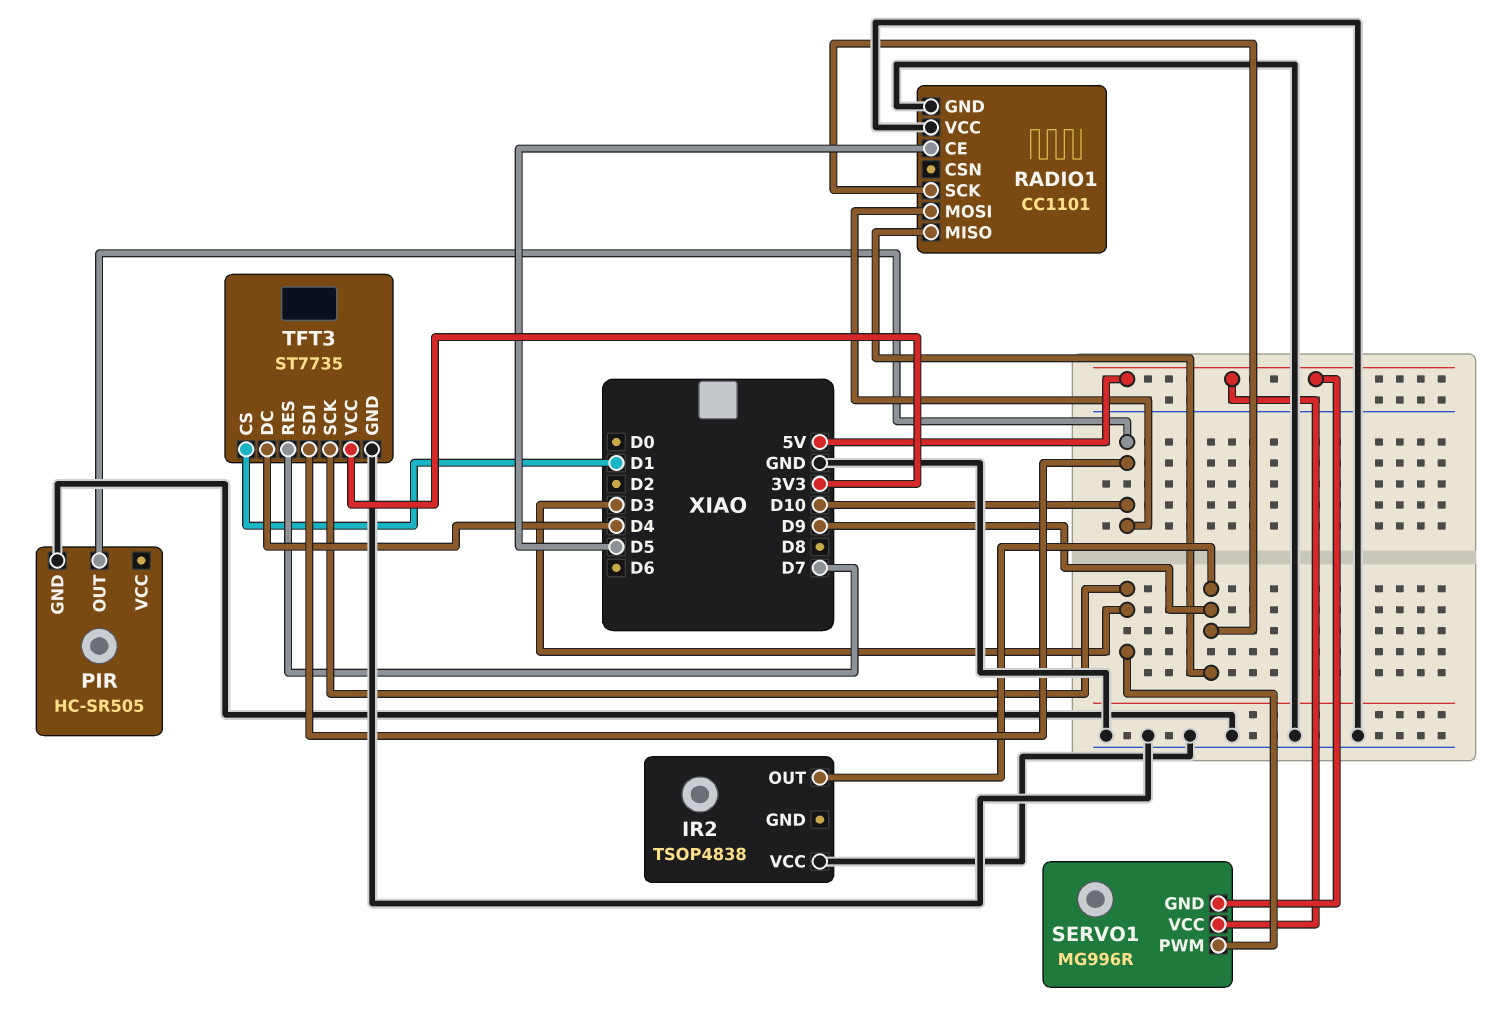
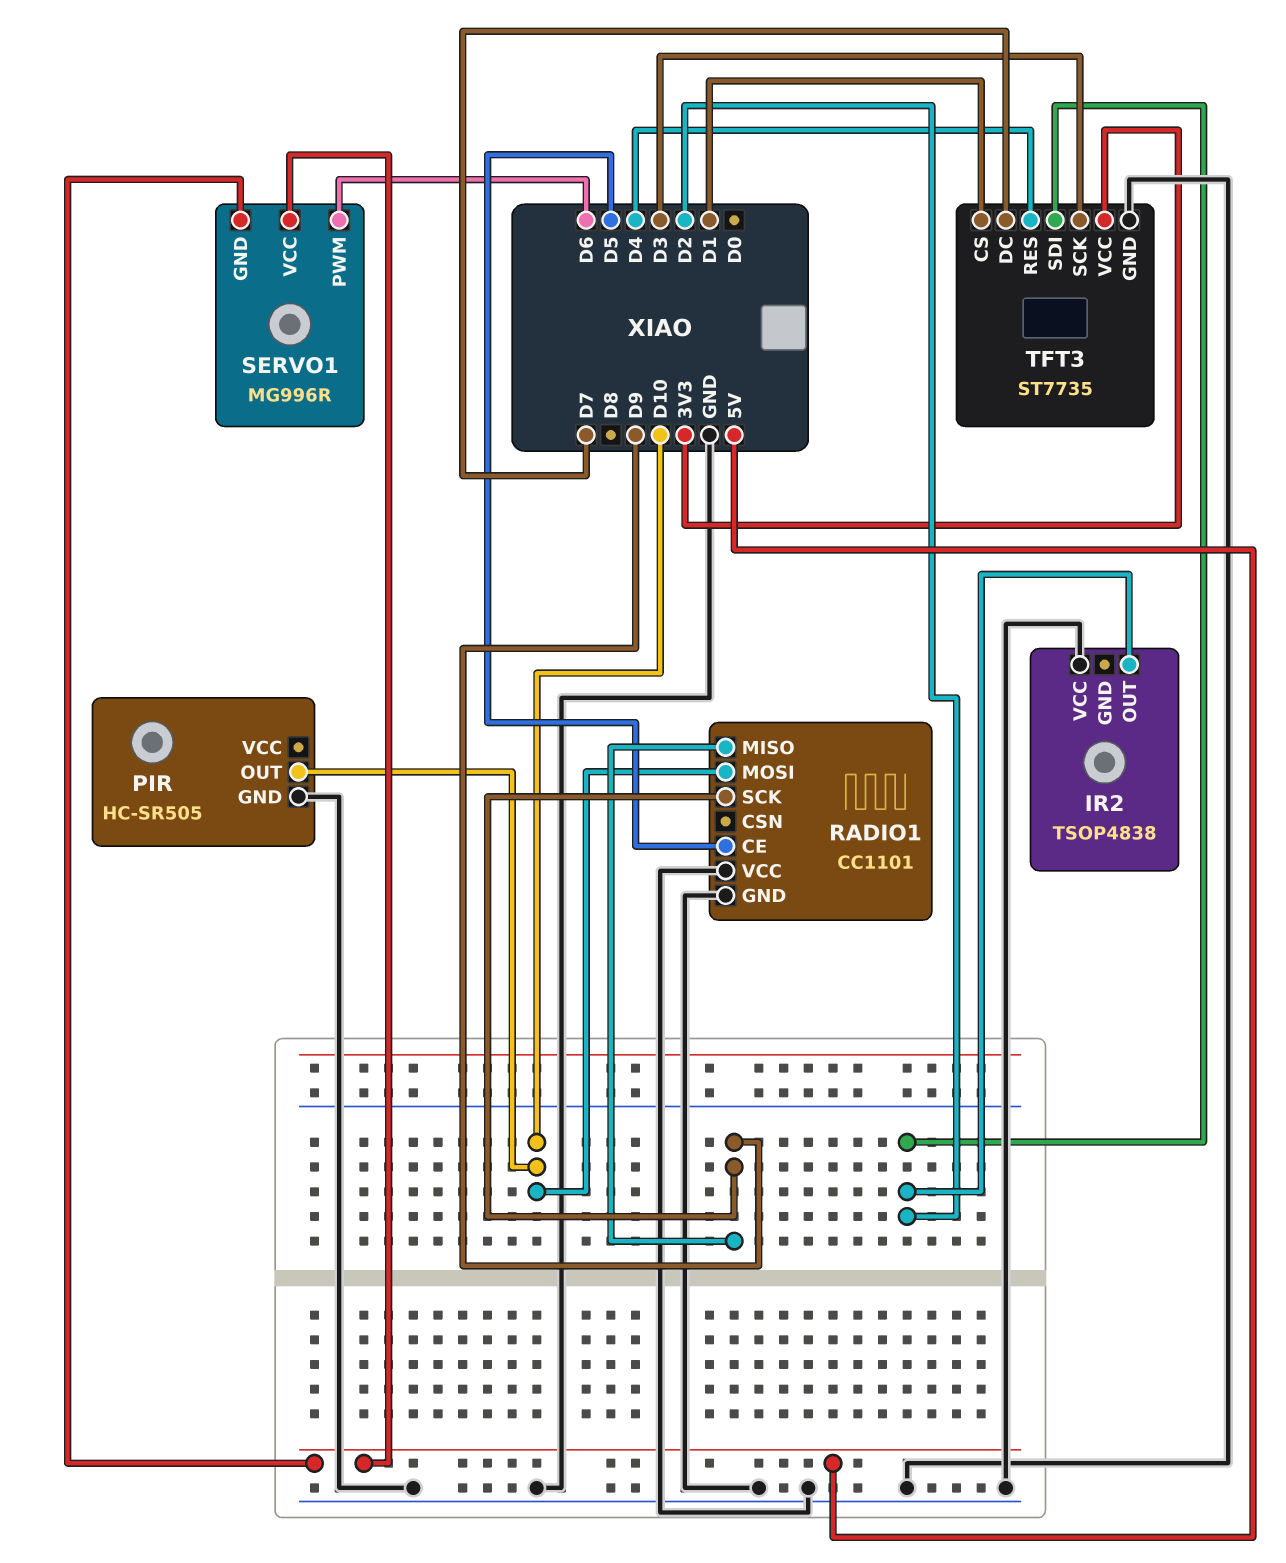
IR2 pin OUT: D9 -> D2
SERVO1 pin PWM: D3 -> D6
TFT3 pin DC: D4 -> D7
TFT3 pin RES: D7 -> D4
TFT3 pin SDI: D10 -> D2

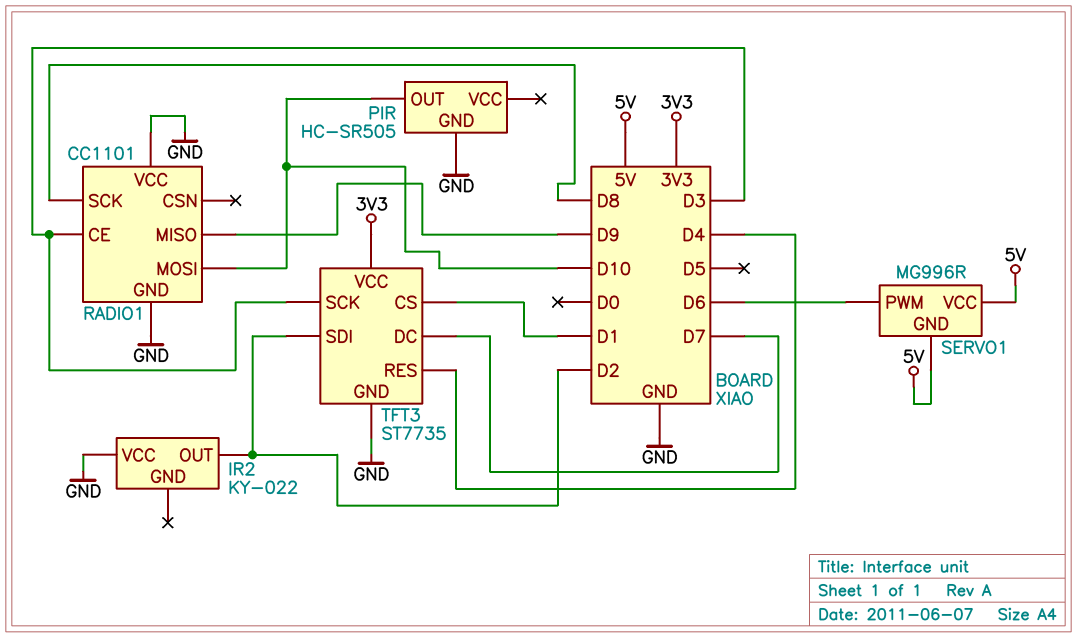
IR2: TSOP4838 -> KY-022
RADIO1 pin CE: D5 -> D3
RADIO1 pin SCK: D9 -> D8

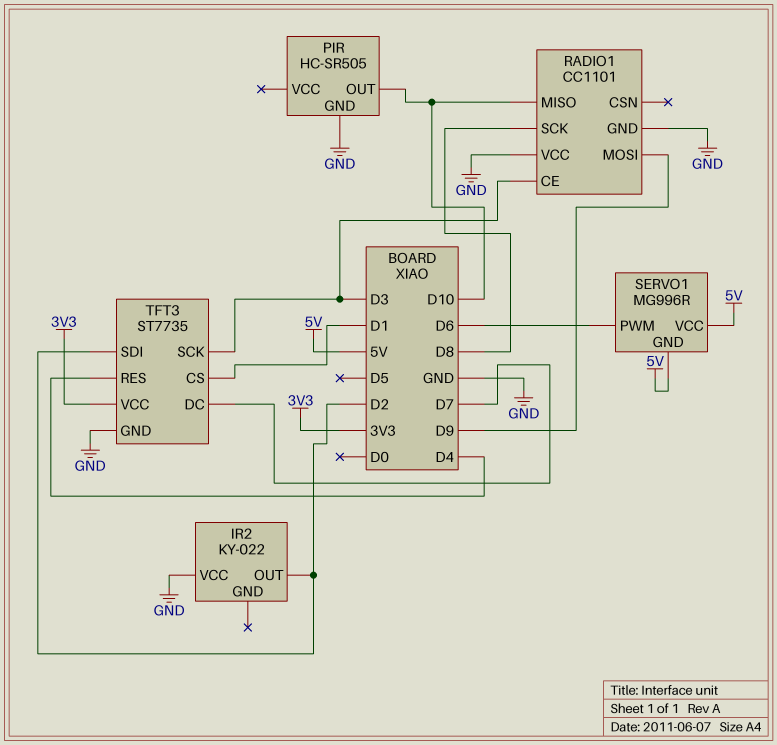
RADIO1 pin MISO: D9 -> D10
RADIO1 pin MOSI: D10 -> D9

